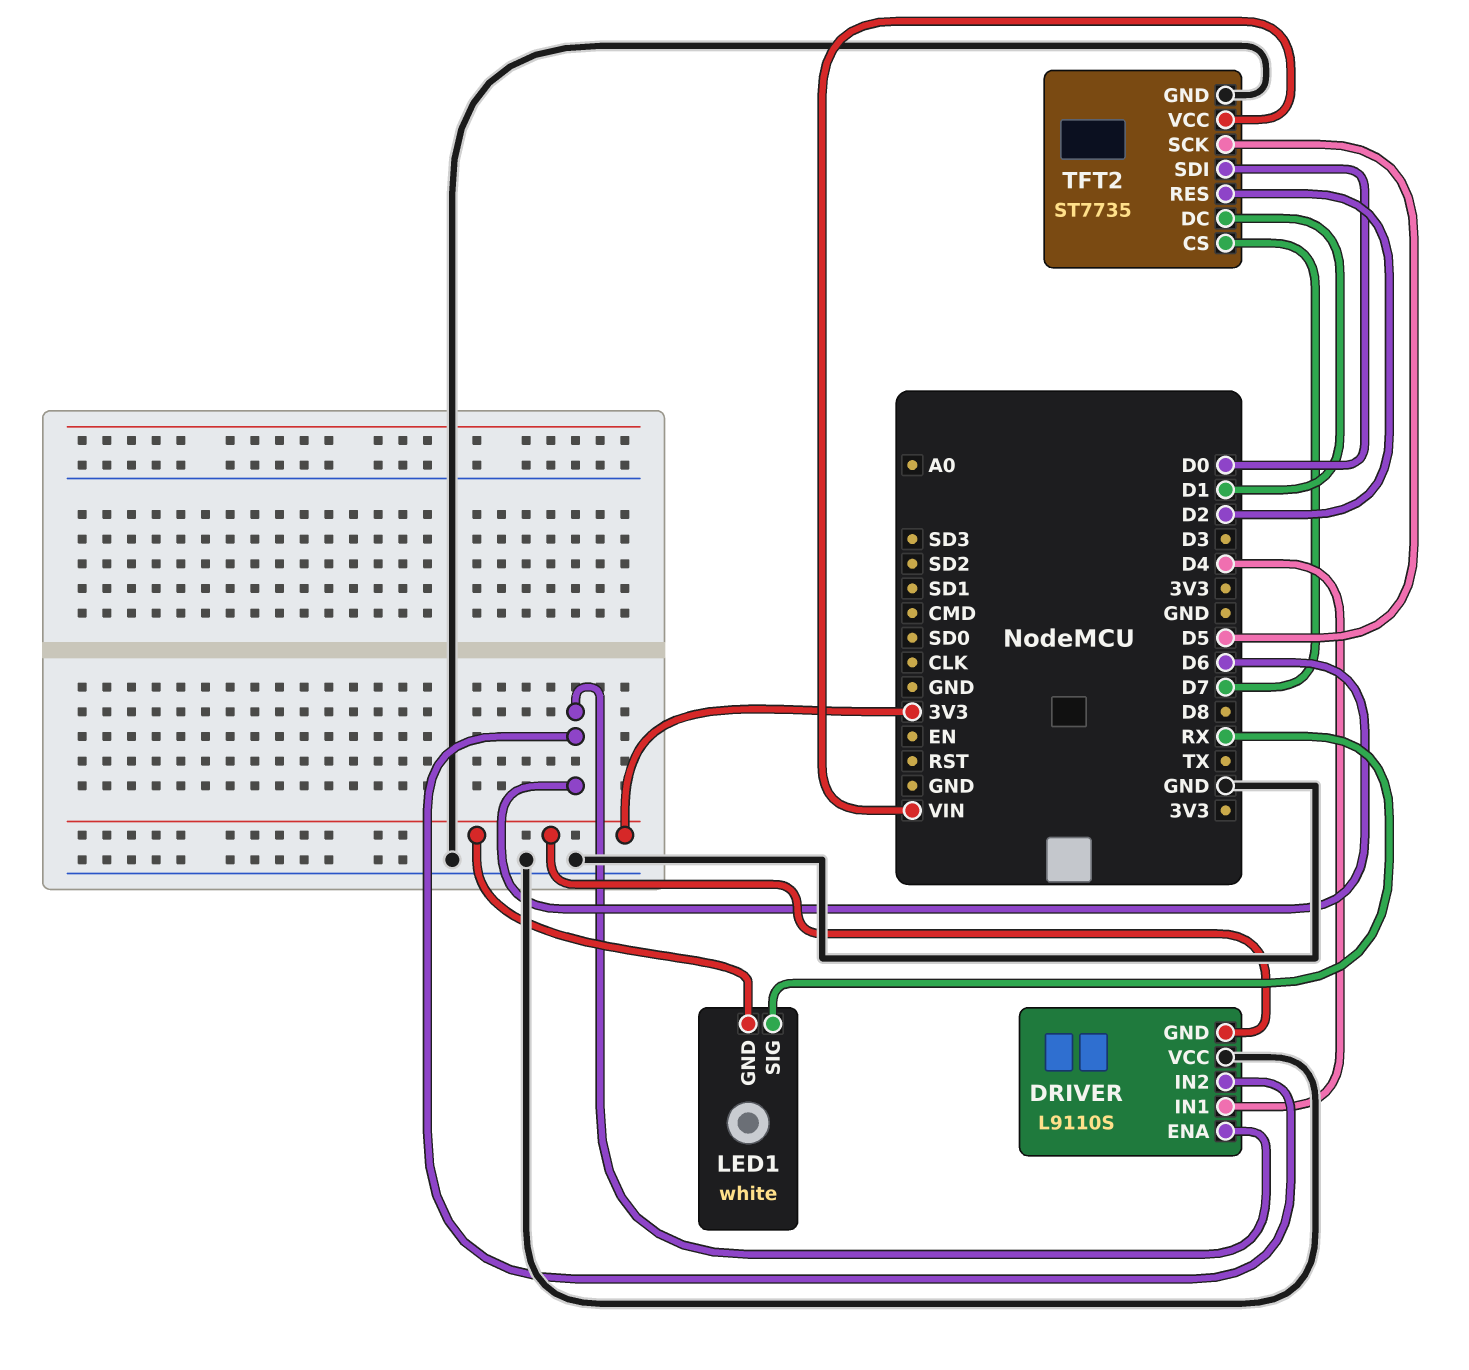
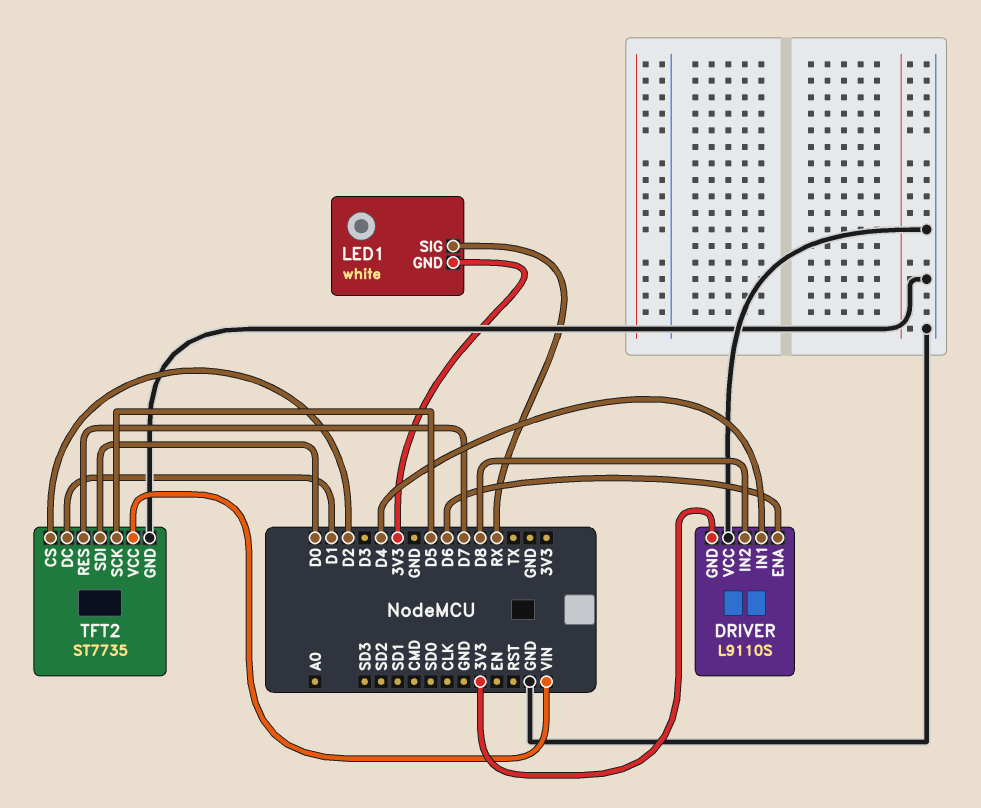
DRIVER pin IN2: D6 -> D8
TFT2 pin CS: D7 -> D2
TFT2 pin RES: D2 -> D7

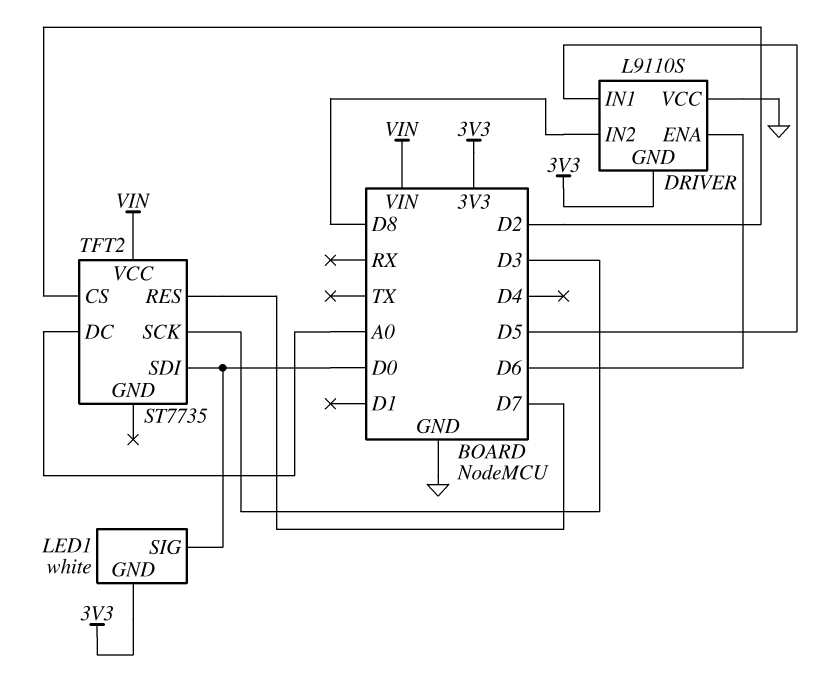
DRIVER pin IN1: D4 -> D5
LED1 pin SIG: RX -> D0
TFT2 pin DC: D1 -> A0
TFT2 pin GND: GND -> none
TFT2 pin SCK: D5 -> D3

